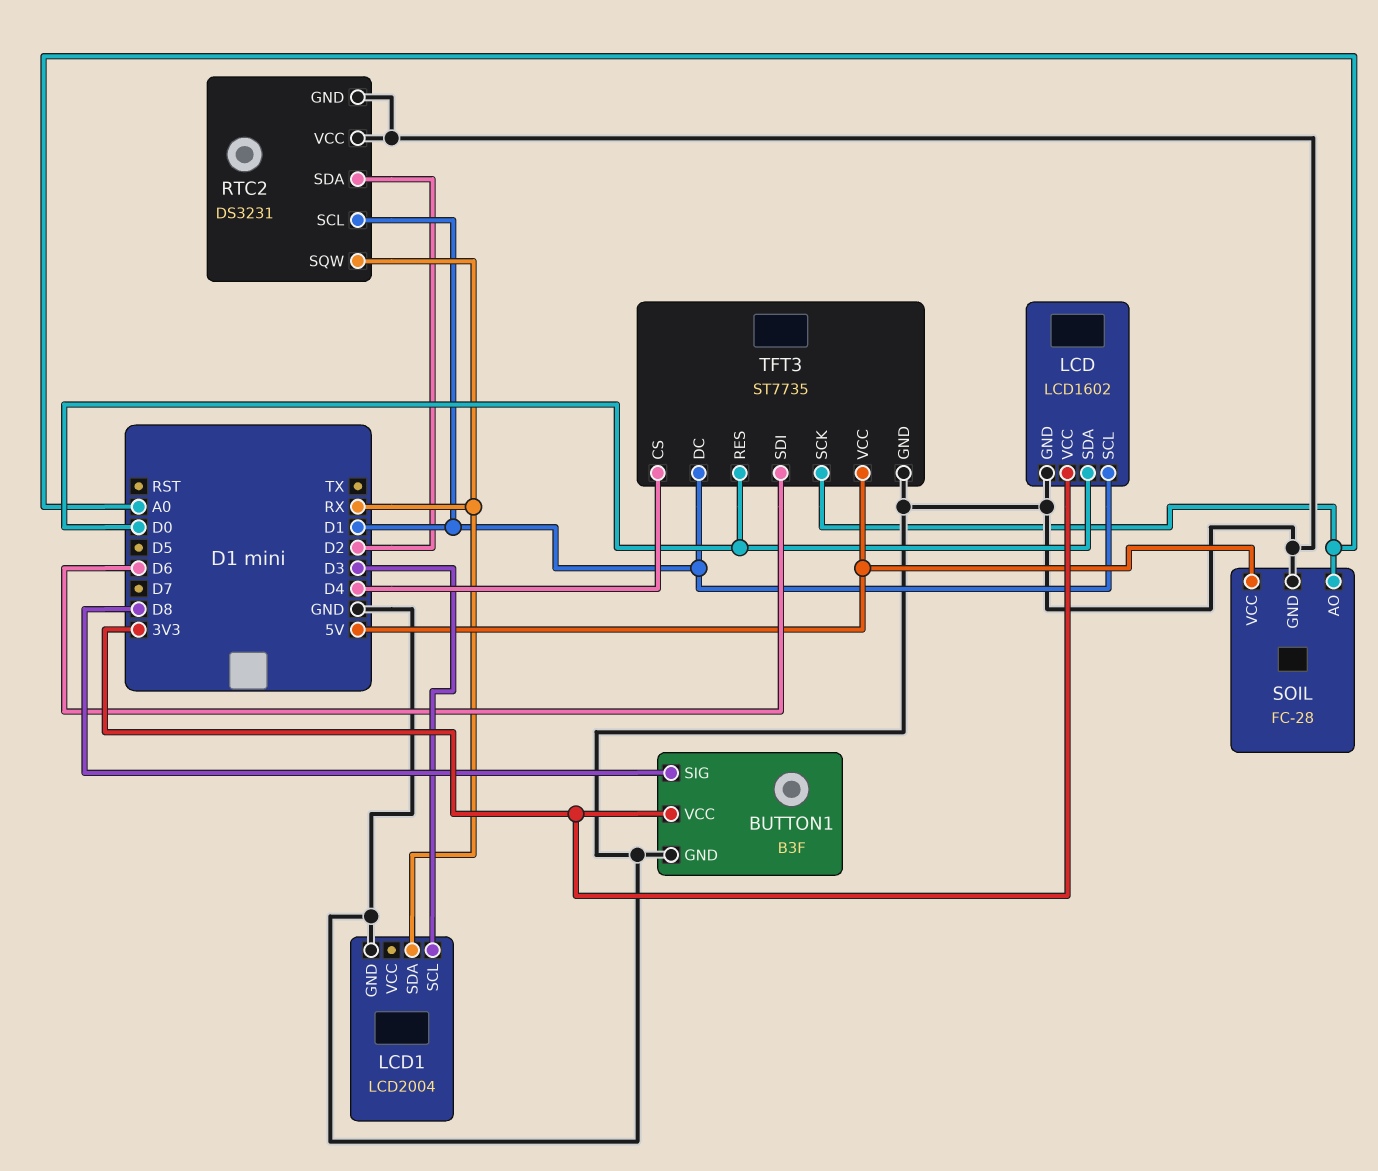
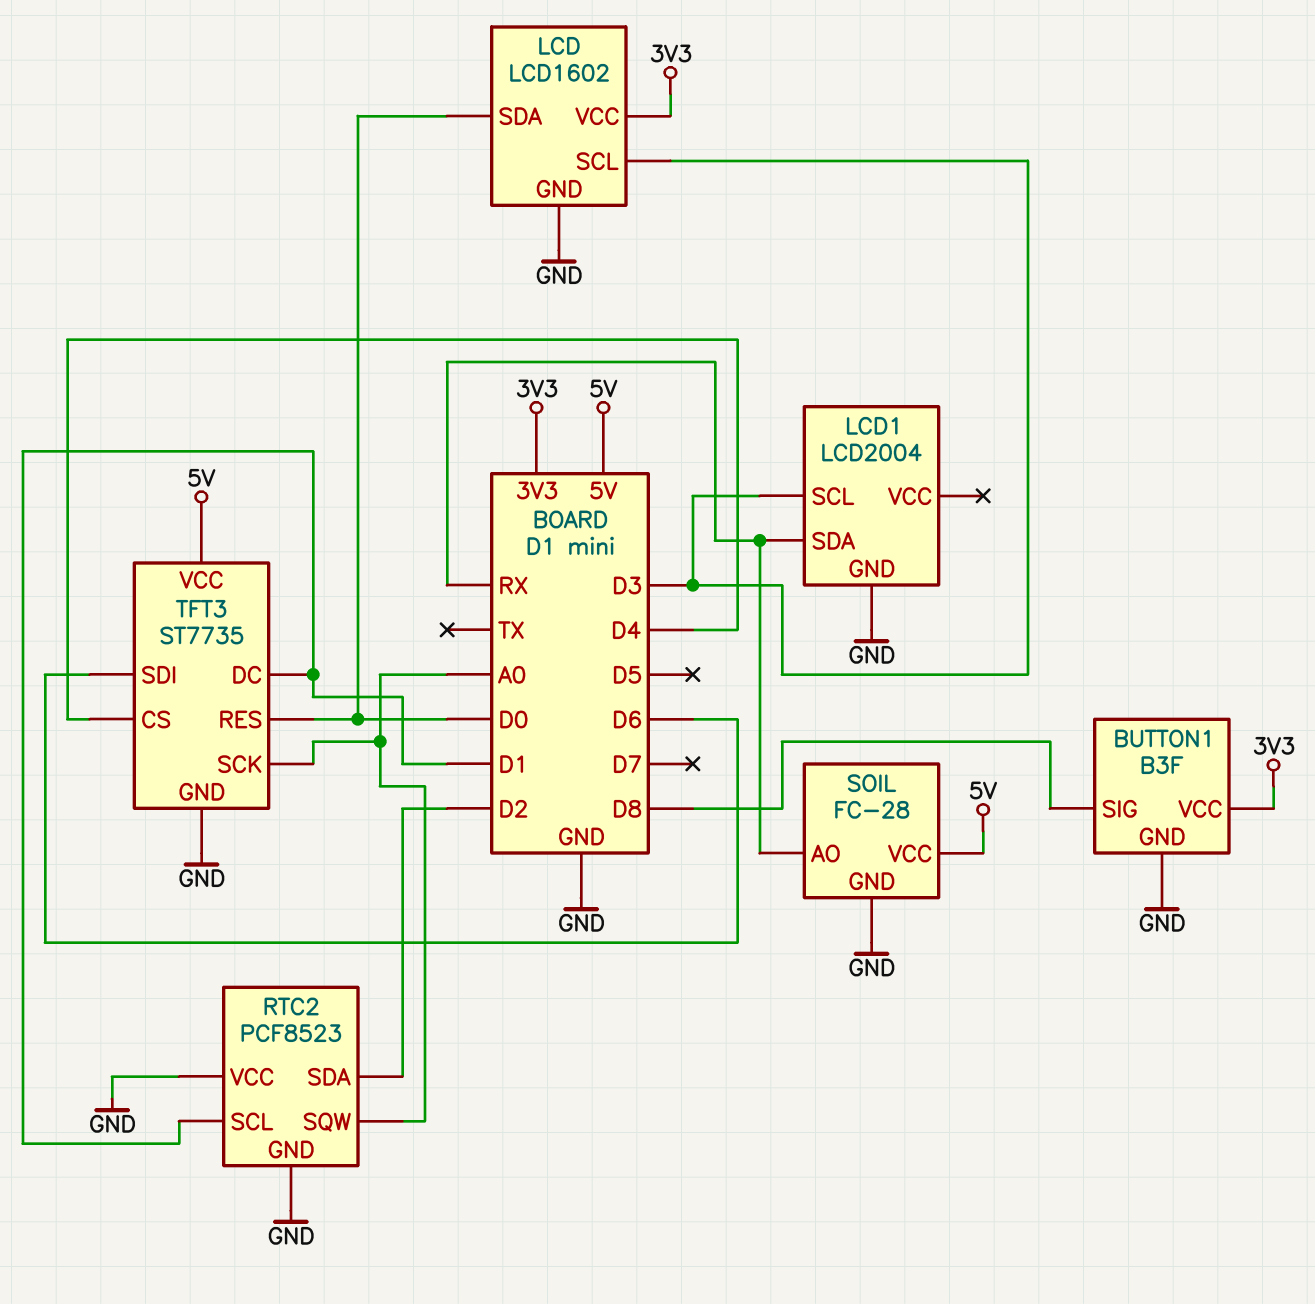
LCD pin SCL: D1 -> D3
RTC2: DS3231 -> PCF8523
RTC2 pin SQW: RX -> A0
SOIL pin AO: A0 -> RX

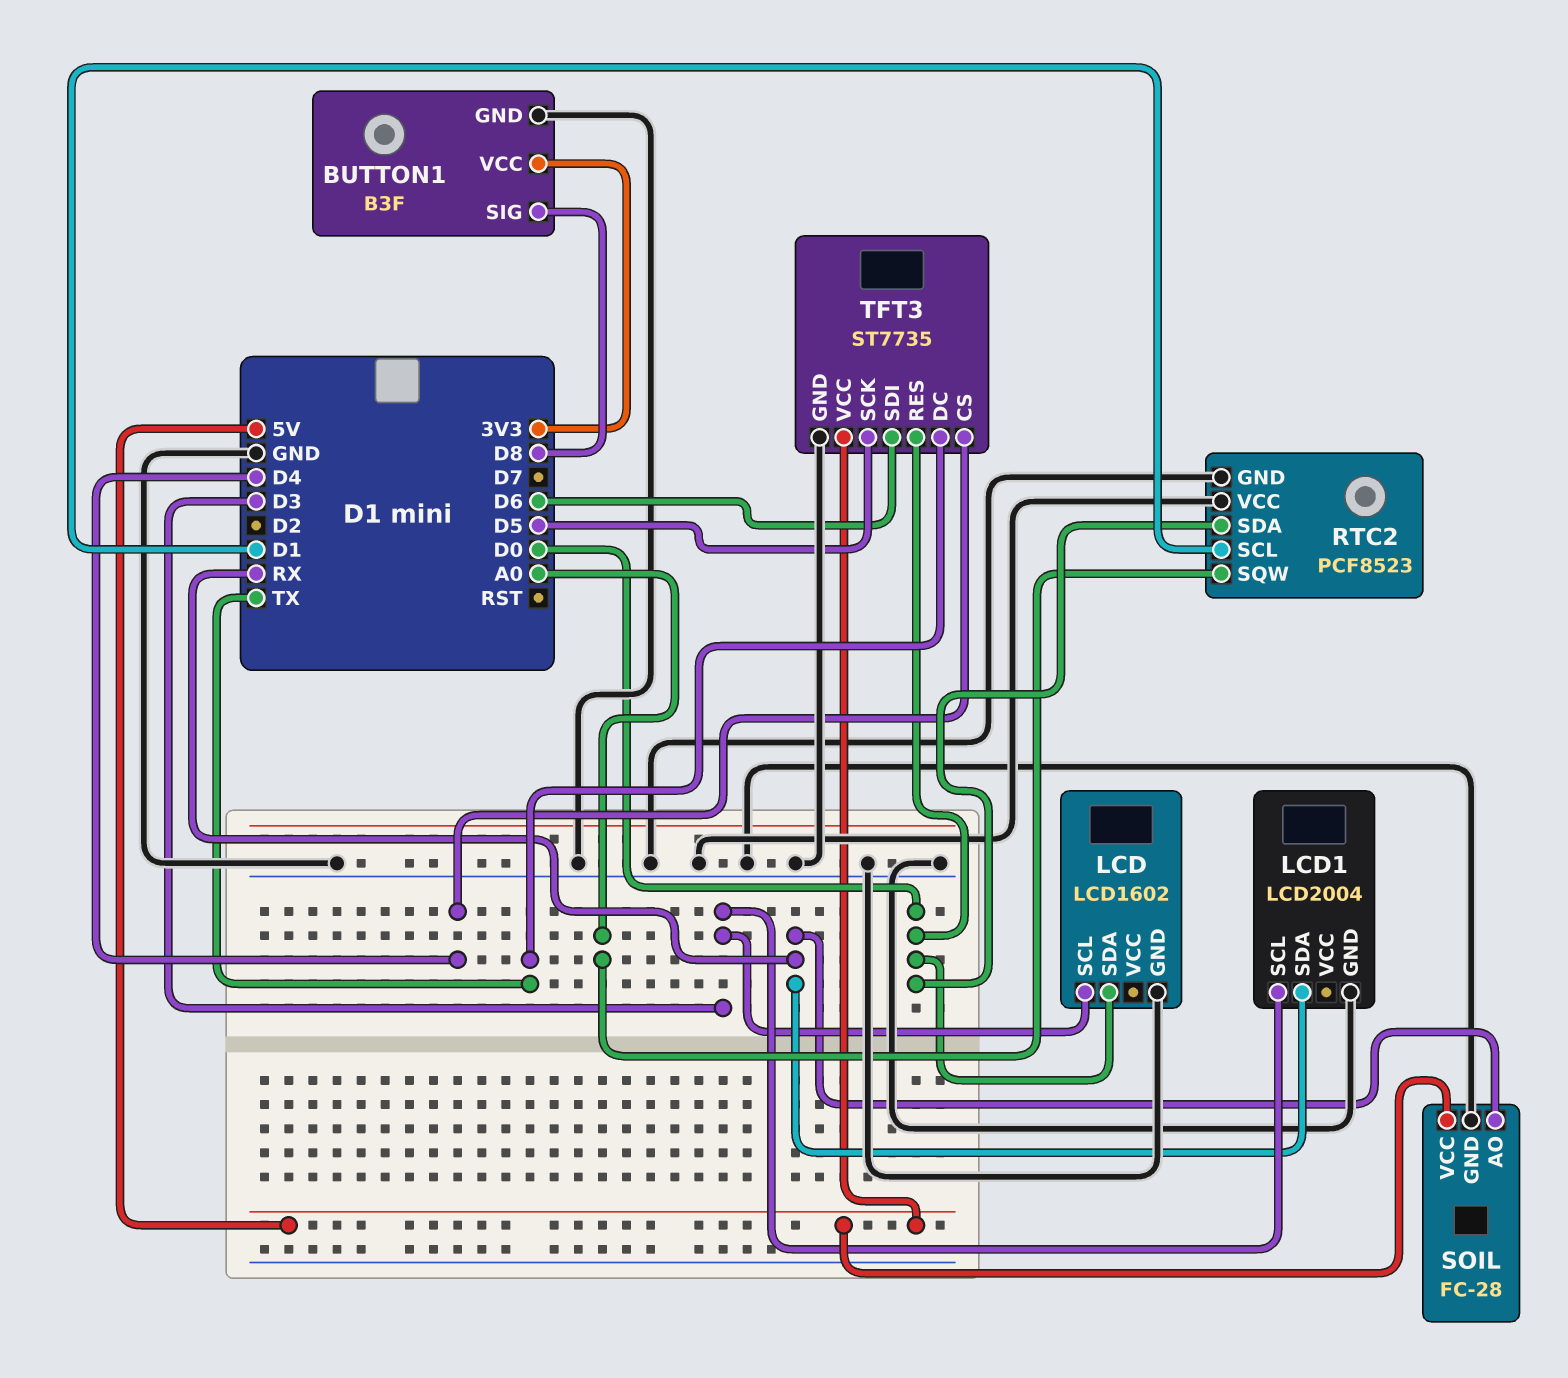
LCD pin VCC: 3V3 -> none
RTC2 pin SDA: D2 -> D0
TFT3 pin DC: D1 -> TX
TFT3 pin SCK: A0 -> D5

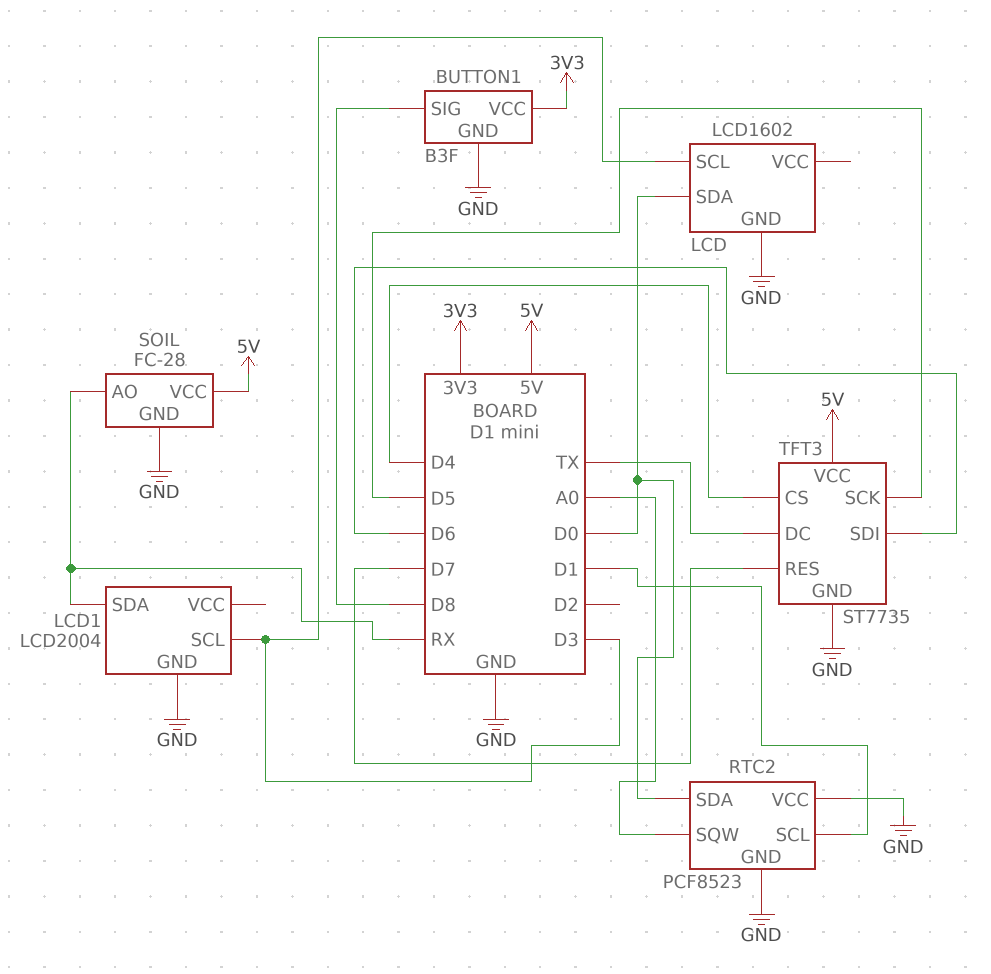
TFT3 pin RES: D0 -> D7

